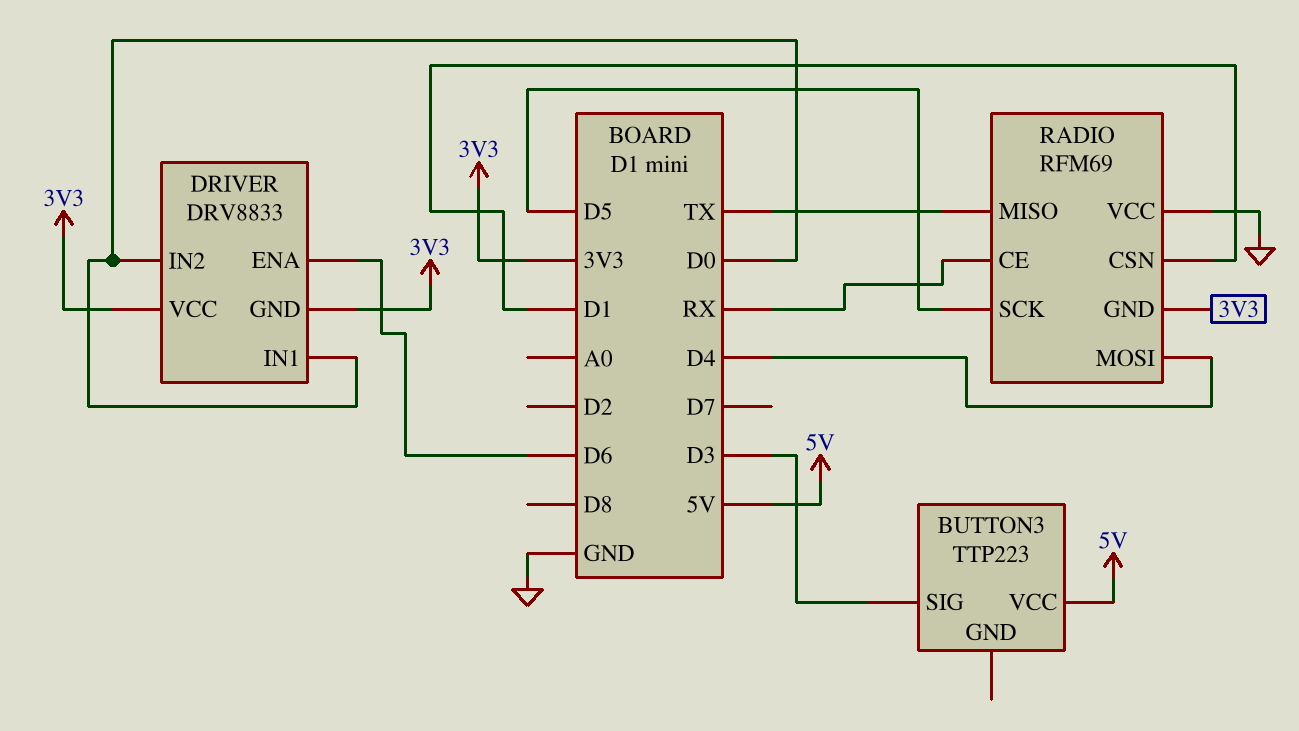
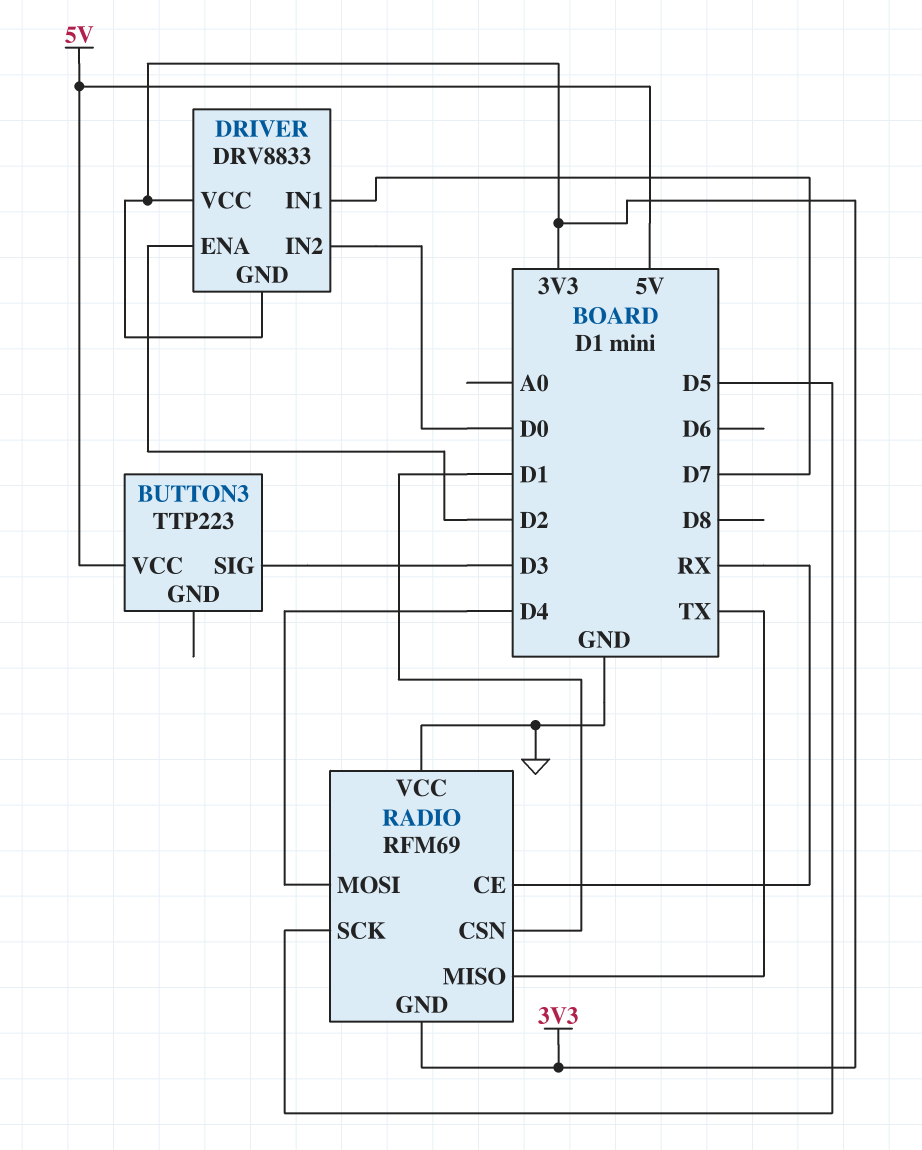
DRIVER pin ENA: D6 -> D2
DRIVER pin IN1: D0 -> D7

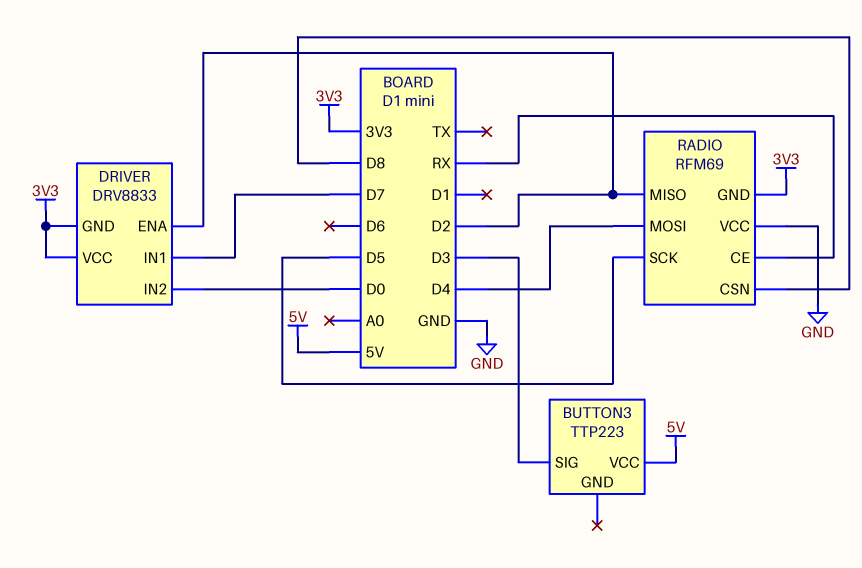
RADIO pin CSN: D1 -> D8
RADIO pin MISO: TX -> D2

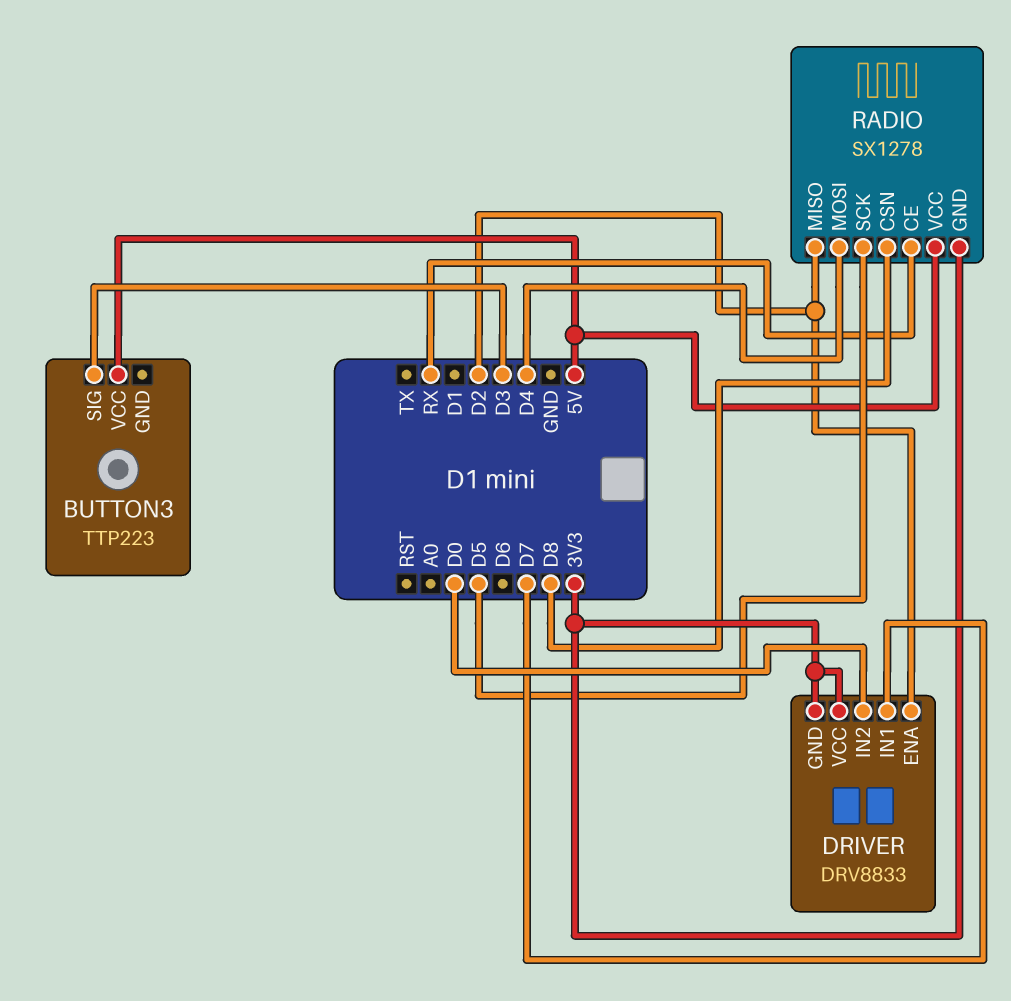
RADIO: RFM69 -> SX1278
RADIO pin VCC: GND -> 5V

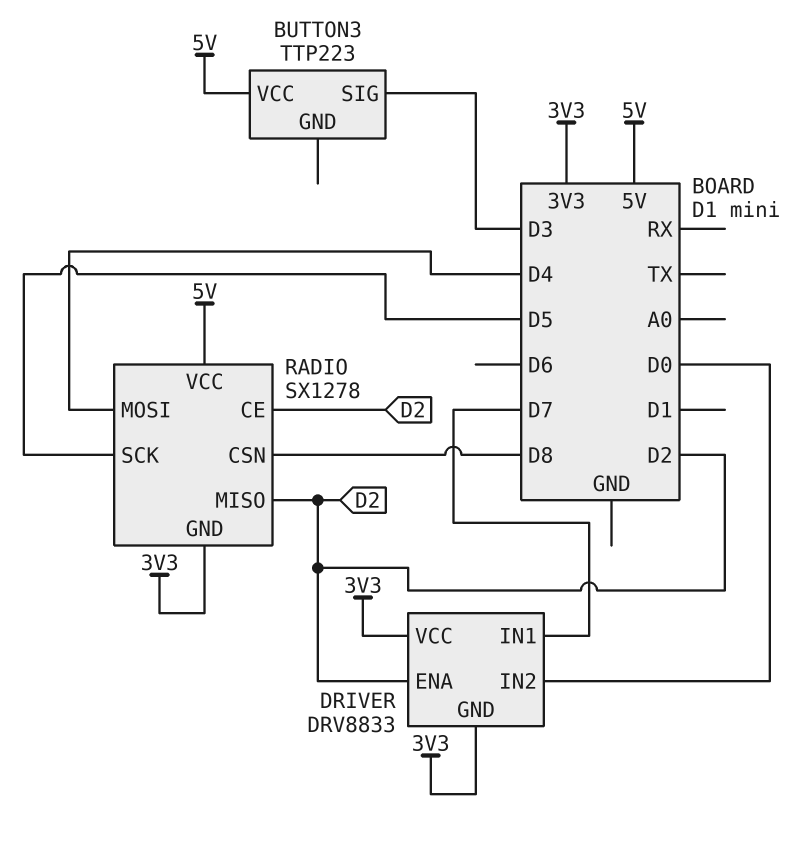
RADIO pin CE: RX -> D2

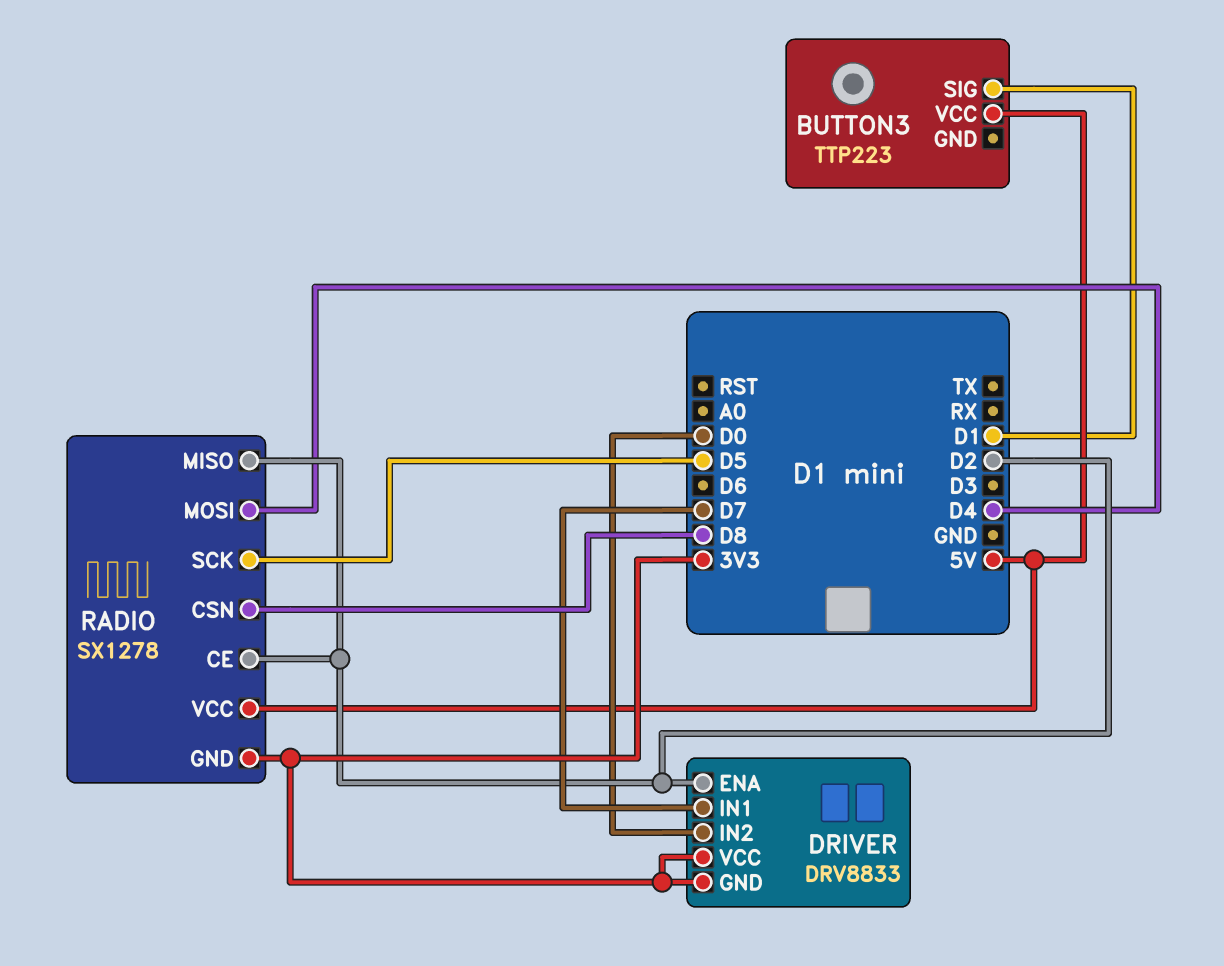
BUTTON3 pin SIG: D3 -> D1

